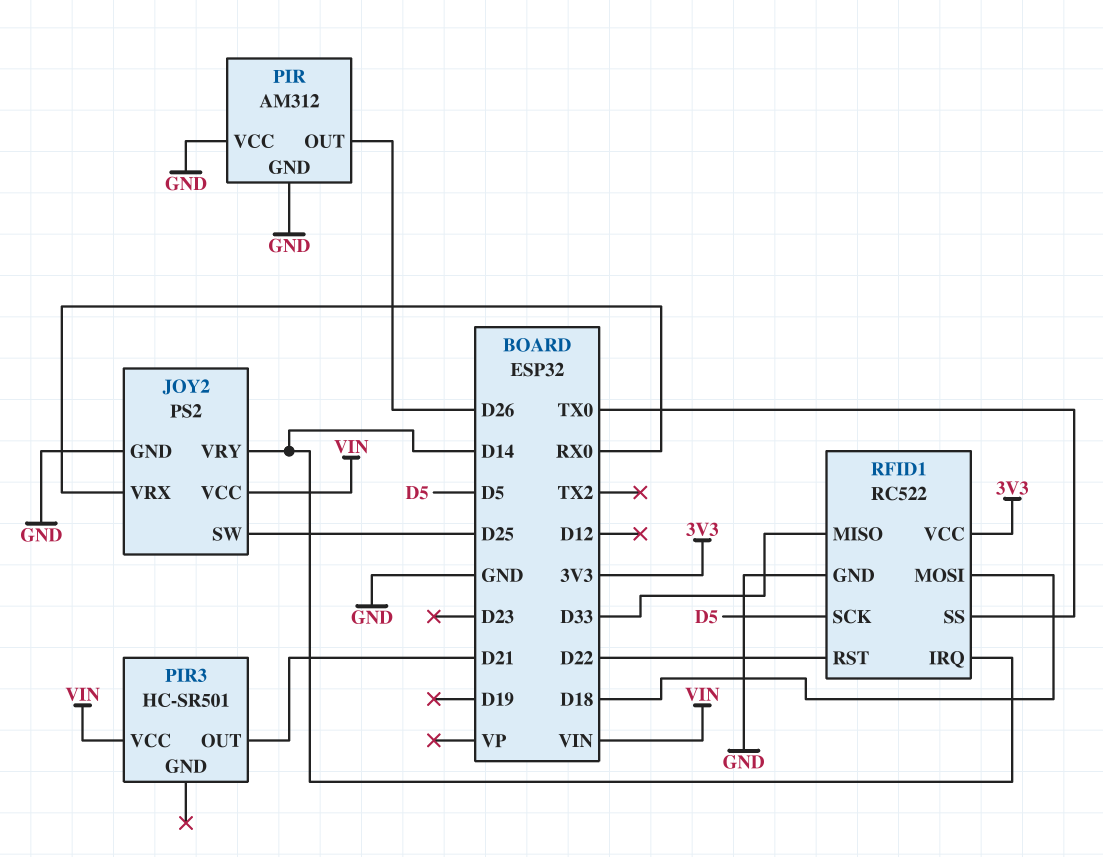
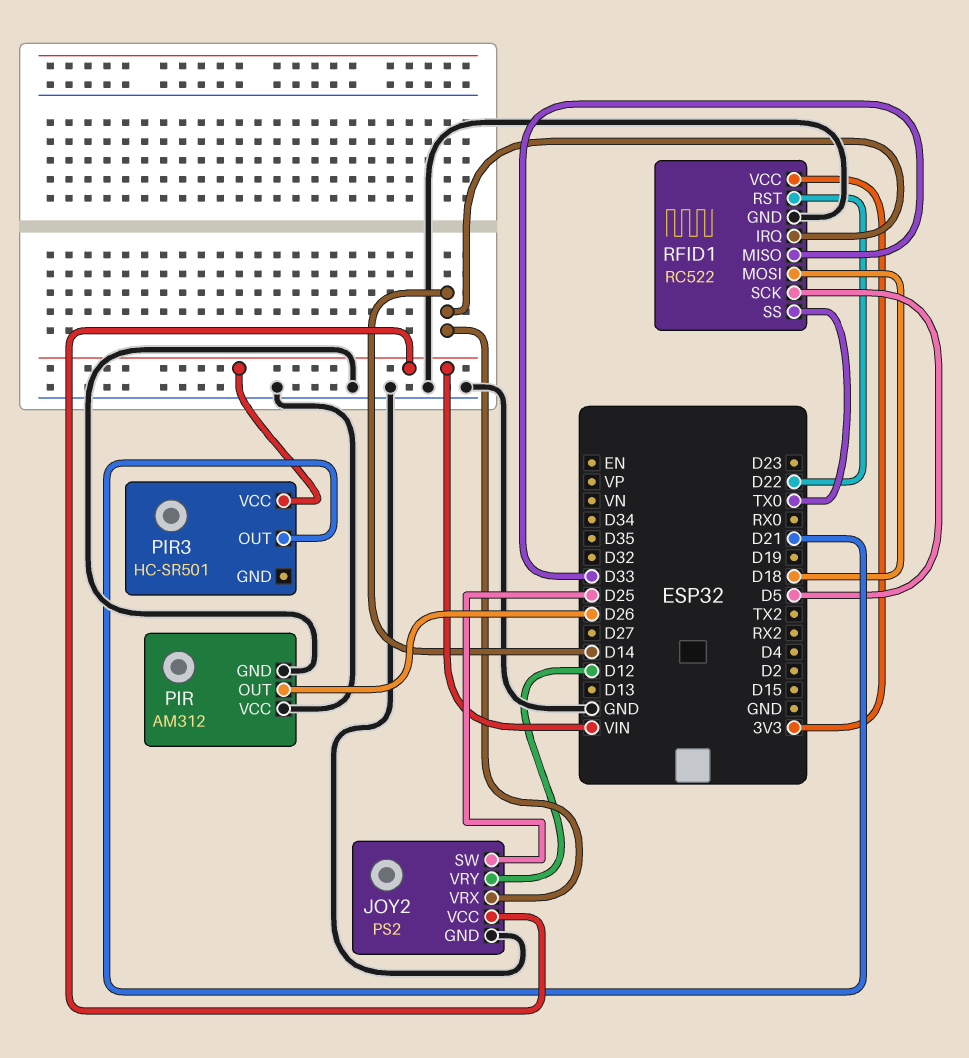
JOY2 pin VRX: RX0 -> D14
JOY2 pin VRY: D14 -> D12

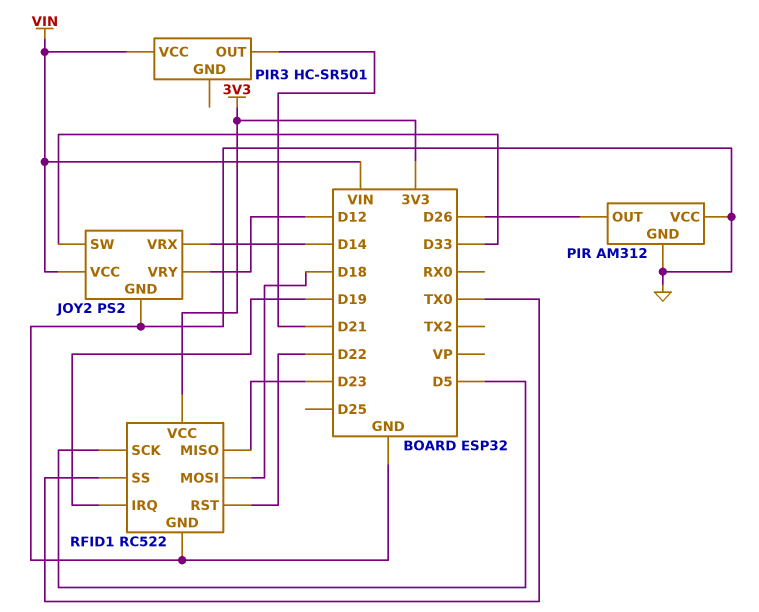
JOY2 pin SW: D25 -> D33
RFID1 pin IRQ: D14 -> D19
RFID1 pin MISO: D33 -> D23

